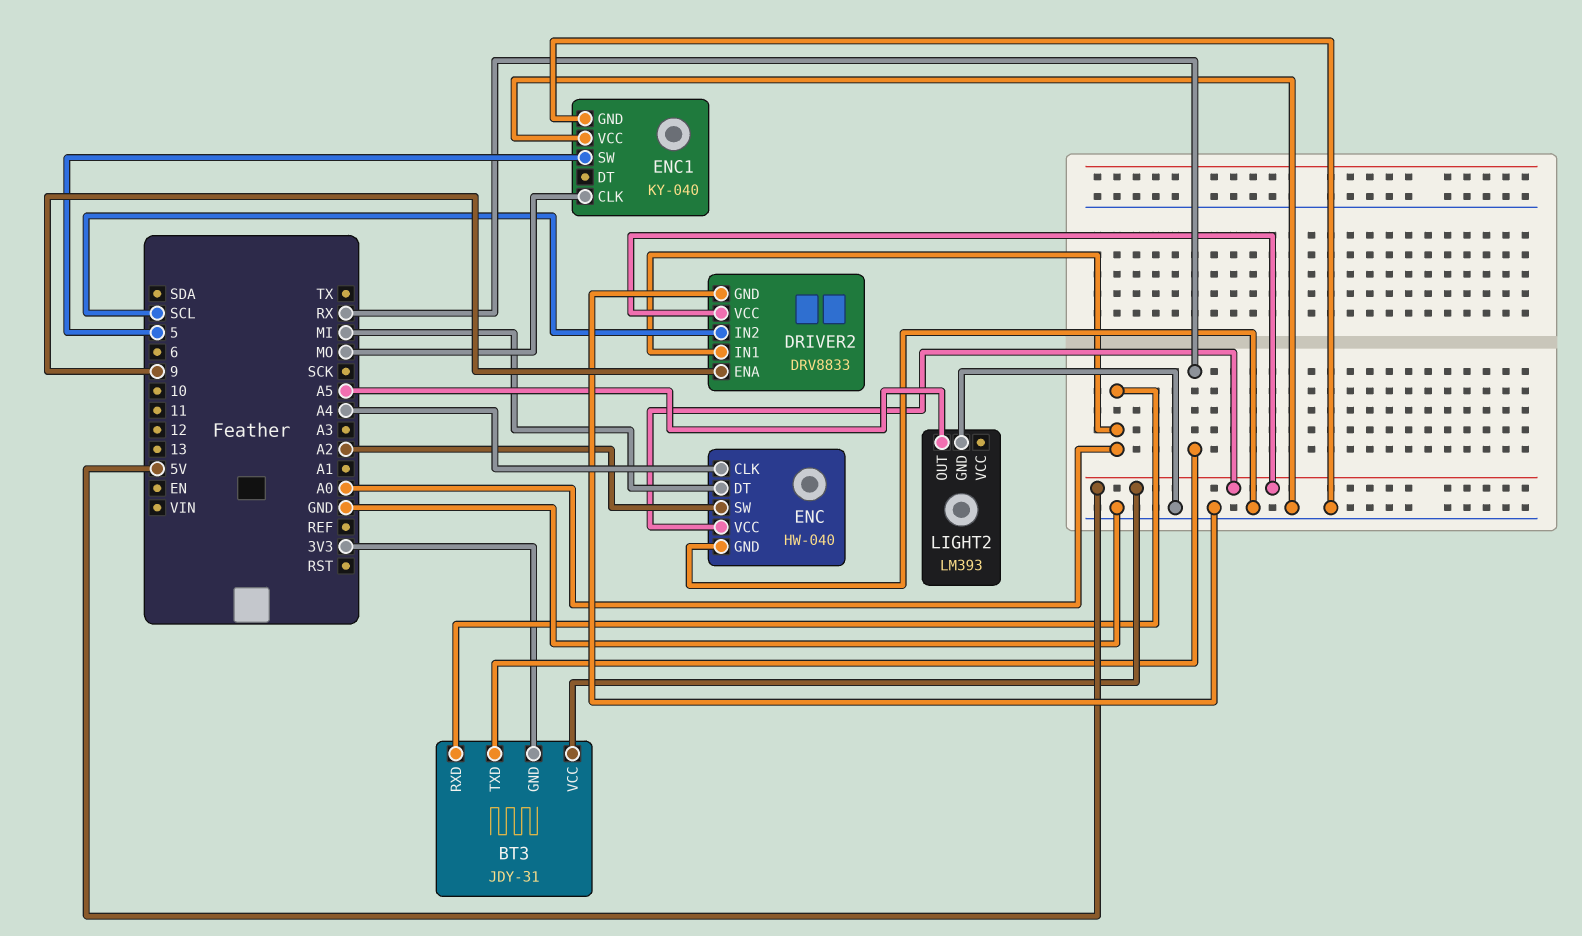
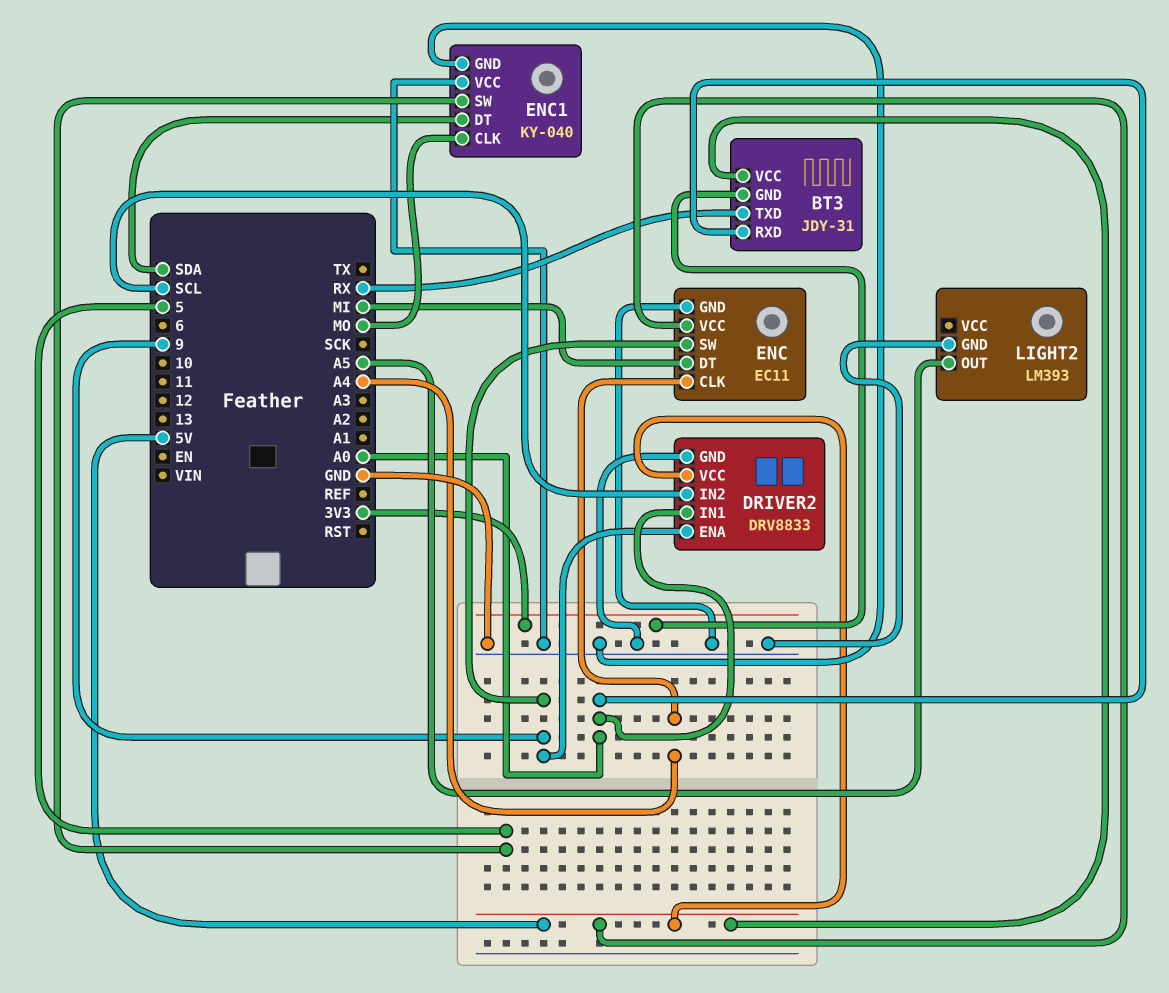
ENC: HW-040 -> EC11
ENC pin SW: A2 -> 9
ENC1 pin DT: none -> SDA

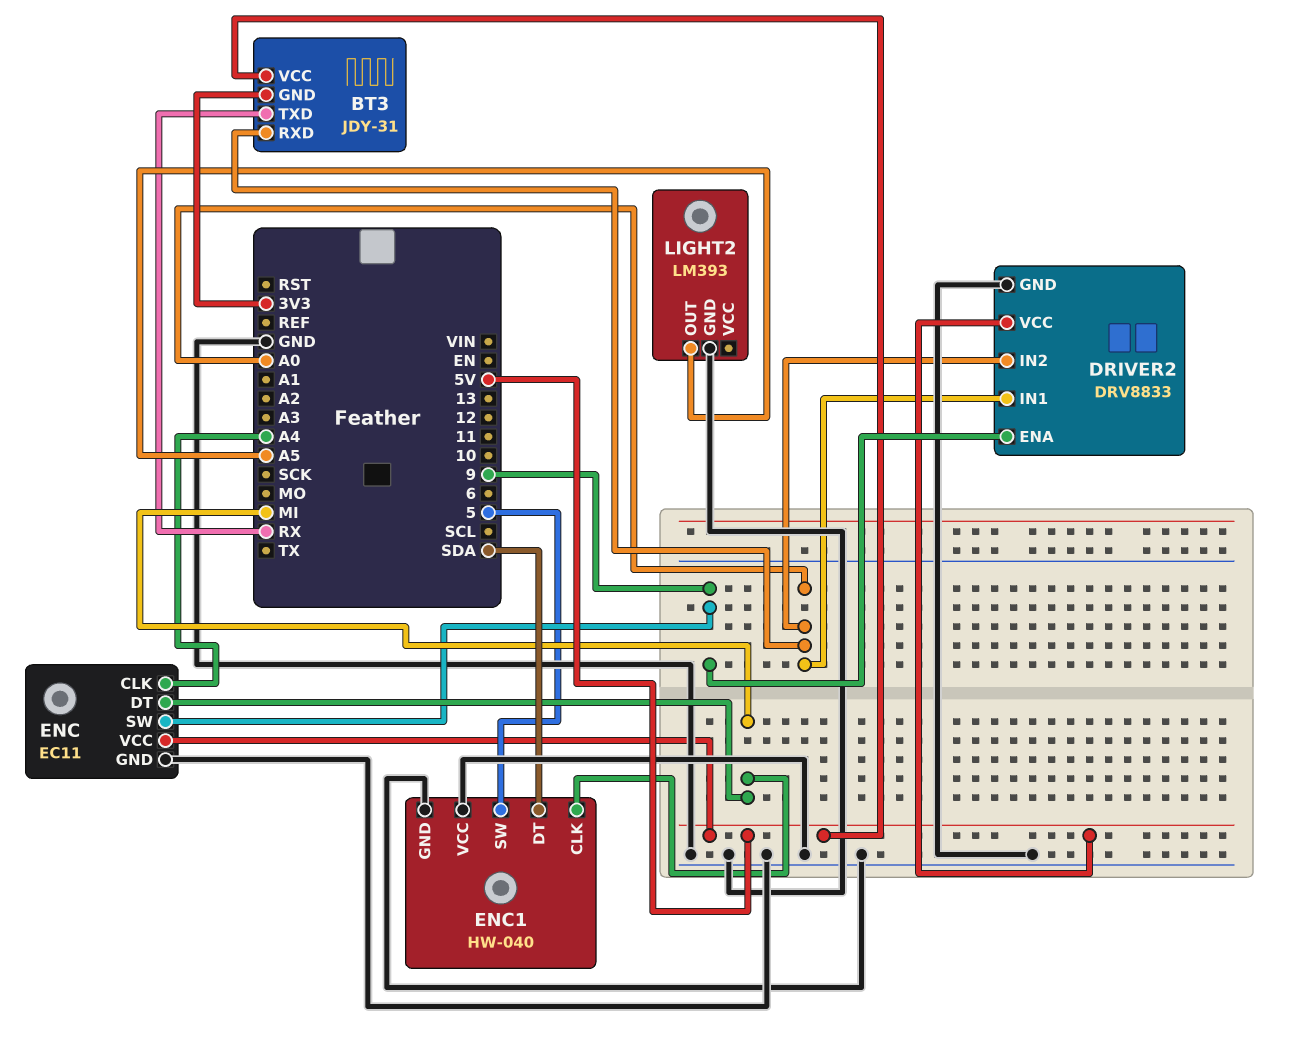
DRIVER2 pin IN2: SCL -> A0
ENC1: KY-040 -> HW-040
ENC1 pin CLK: MO -> MI

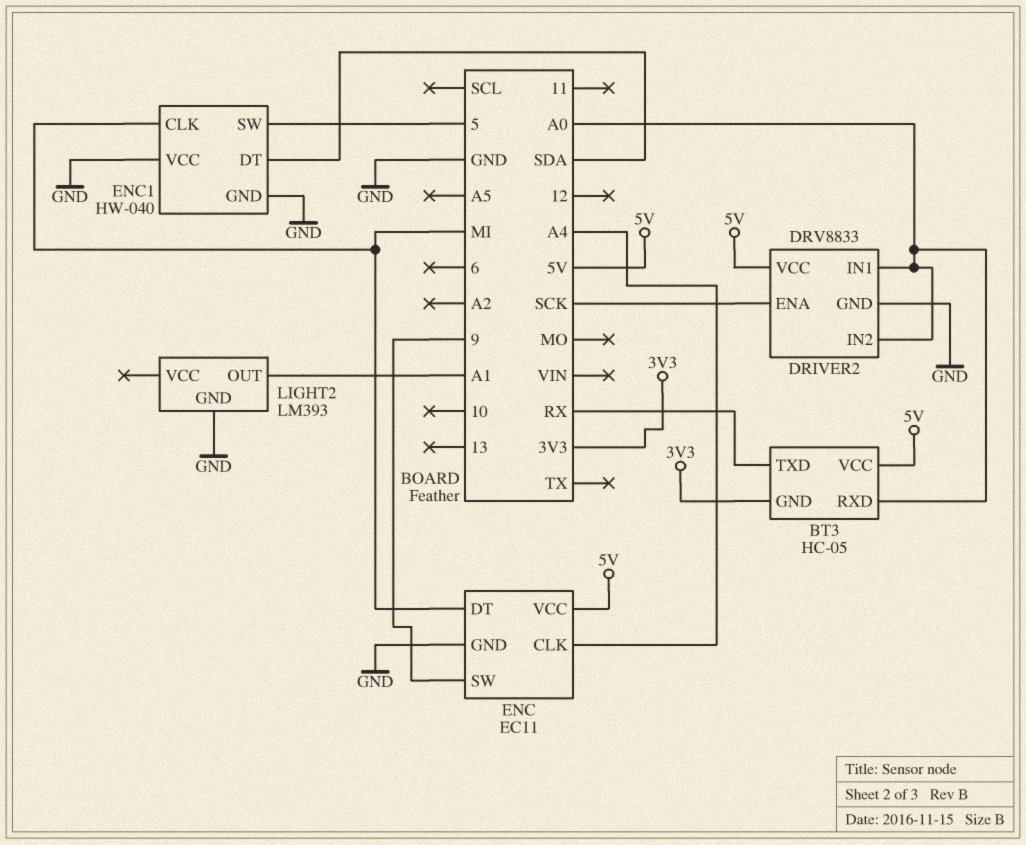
BT3: JDY-31 -> HC-05
DRIVER2 pin ENA: 9 -> SCK
LIGHT2 pin OUT: A5 -> A1

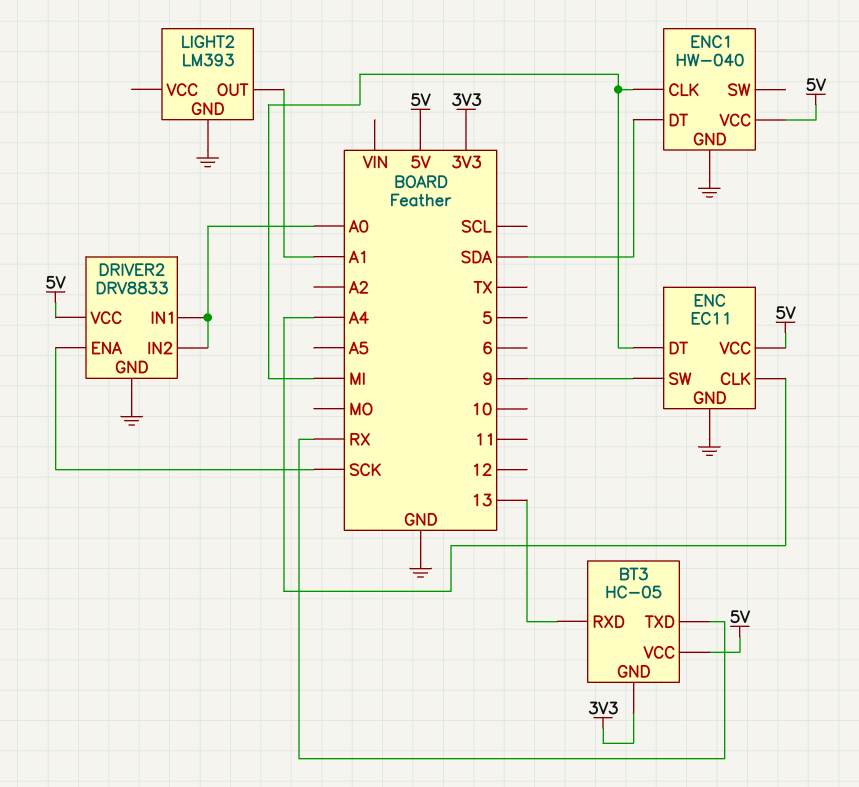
BT3 pin RXD: A0 -> 13
ENC1 pin SW: 5 -> none
ENC1 pin VCC: GND -> 5V

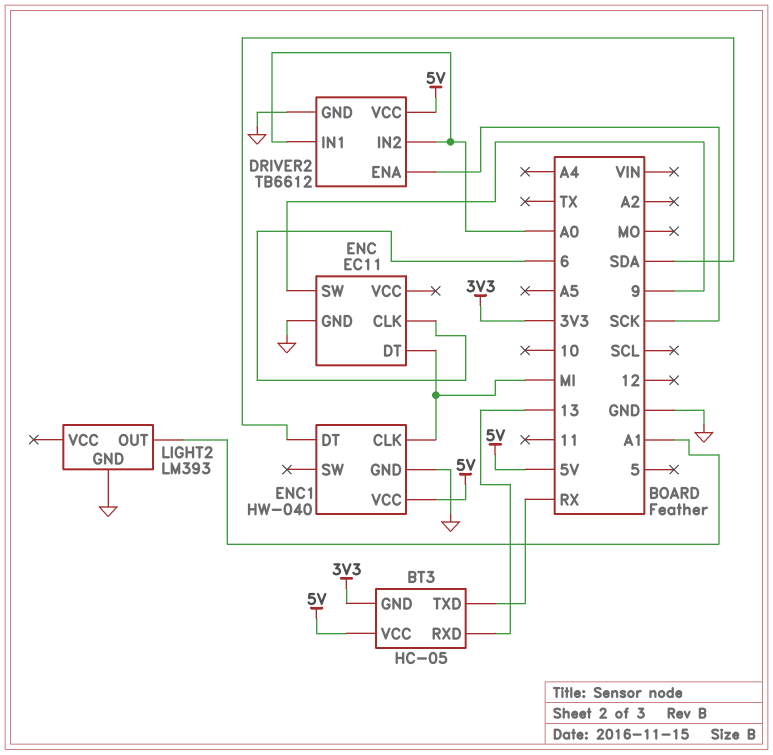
DRIVER2: DRV8833 -> TB6612
ENC pin CLK: A4 -> 6
ENC pin VCC: 5V -> none

